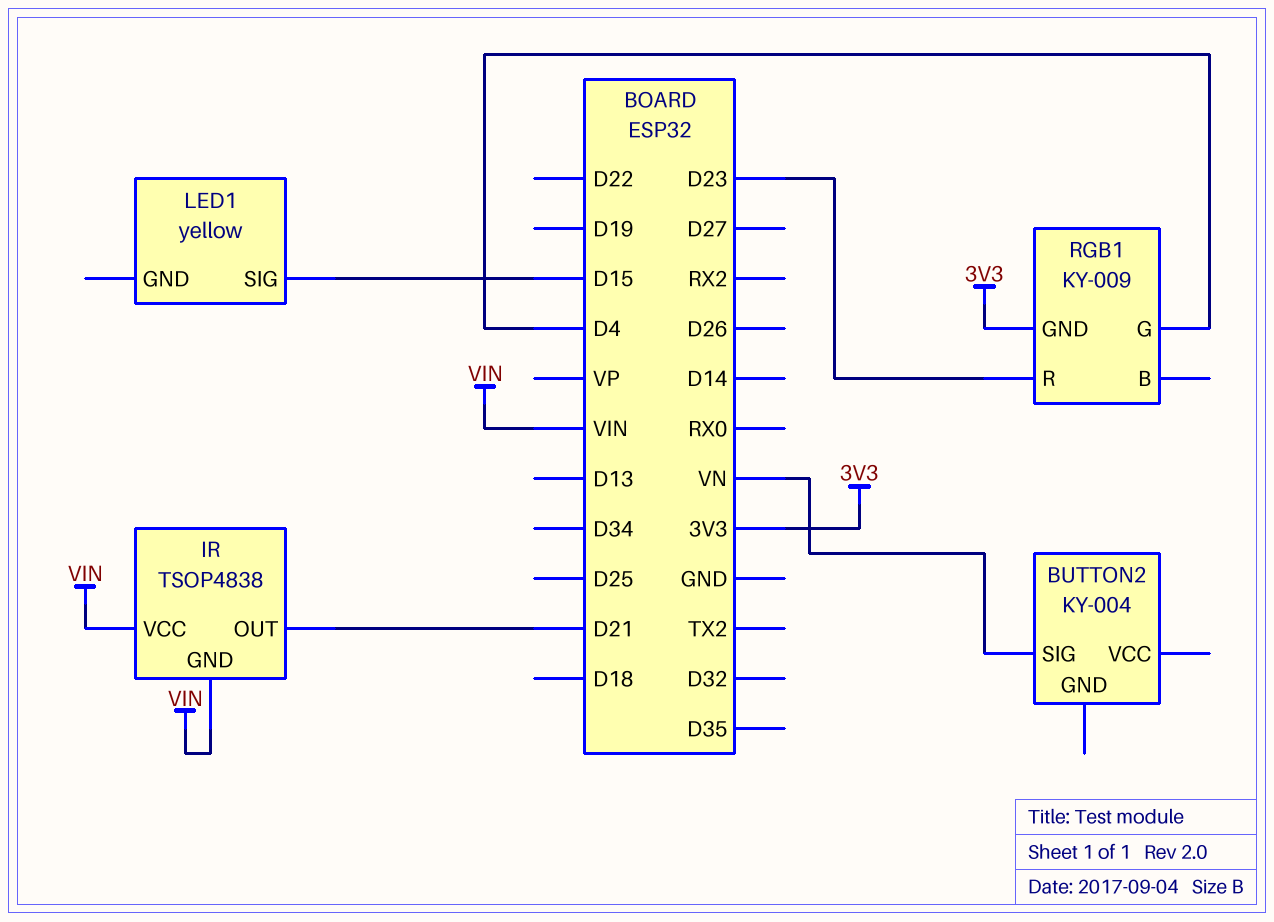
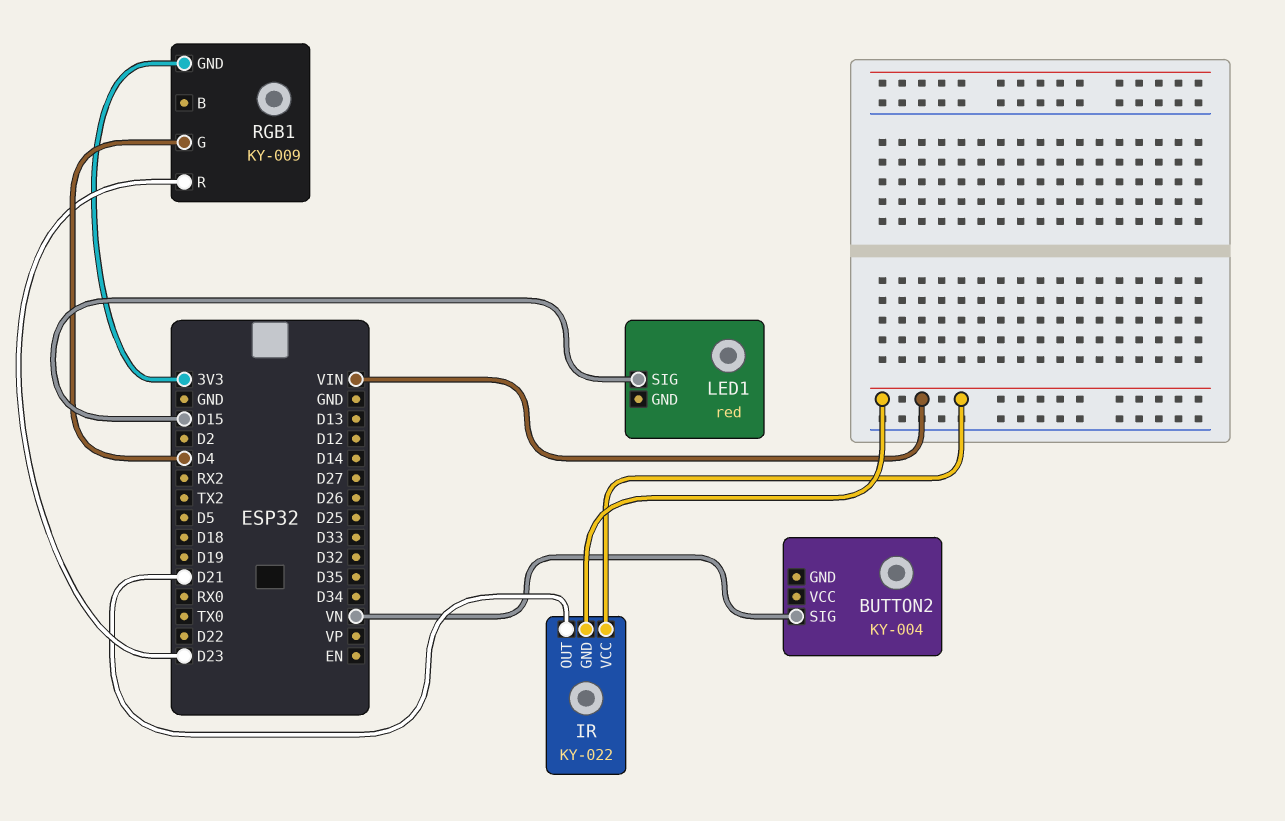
IR: TSOP4838 -> KY-022
LED1: yellow -> red

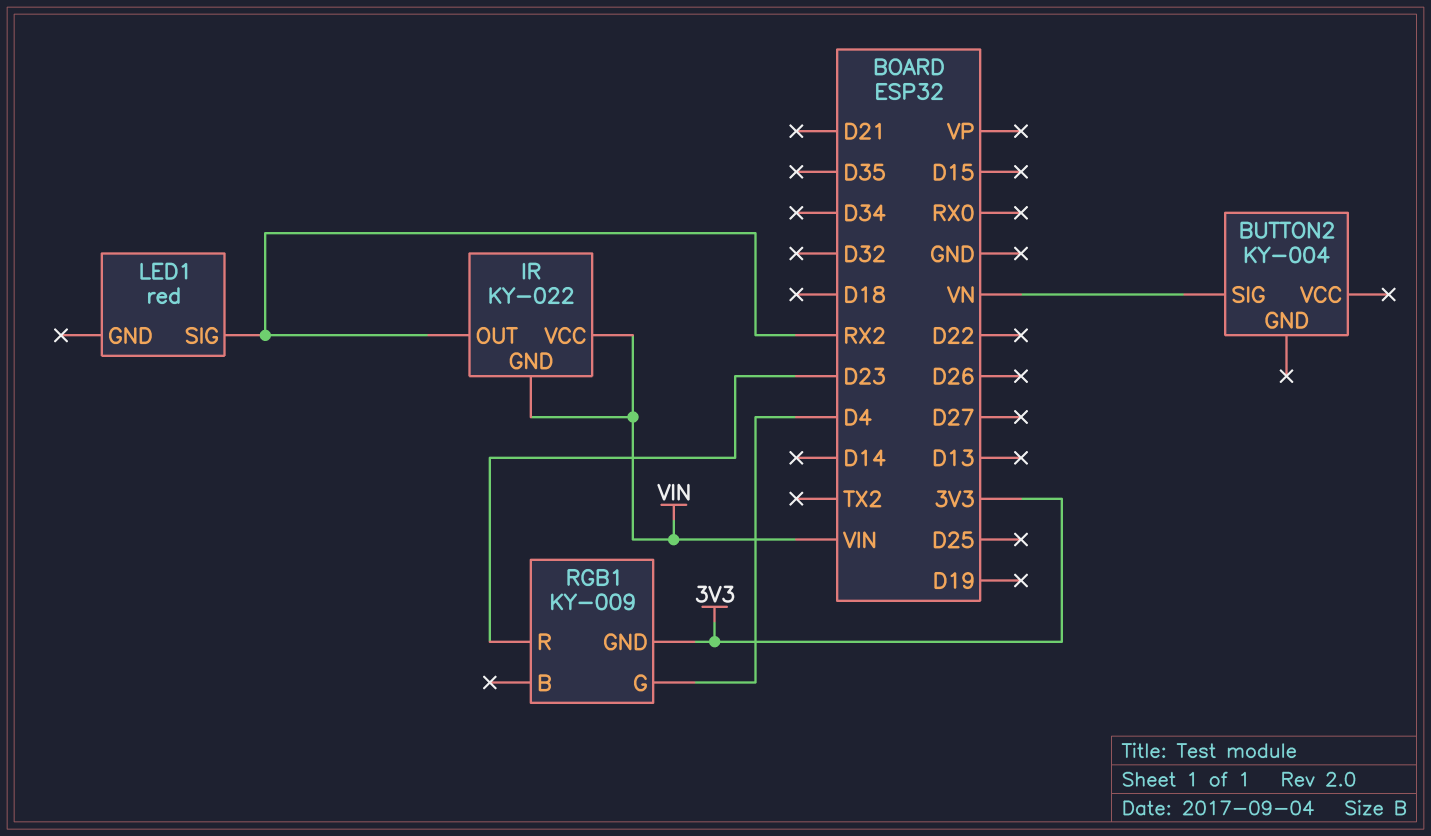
IR pin OUT: D21 -> RX2
LED1 pin SIG: D15 -> RX2

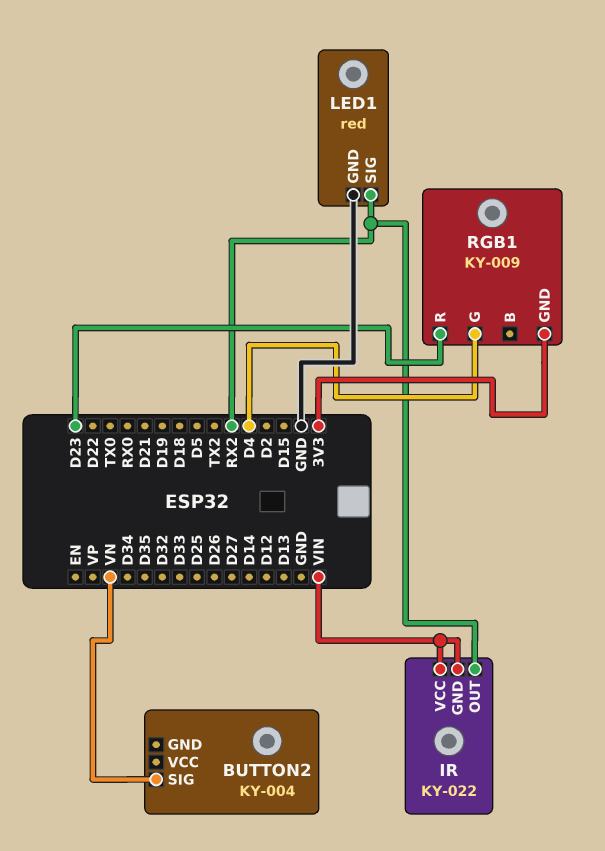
LED1 pin GND: none -> GND

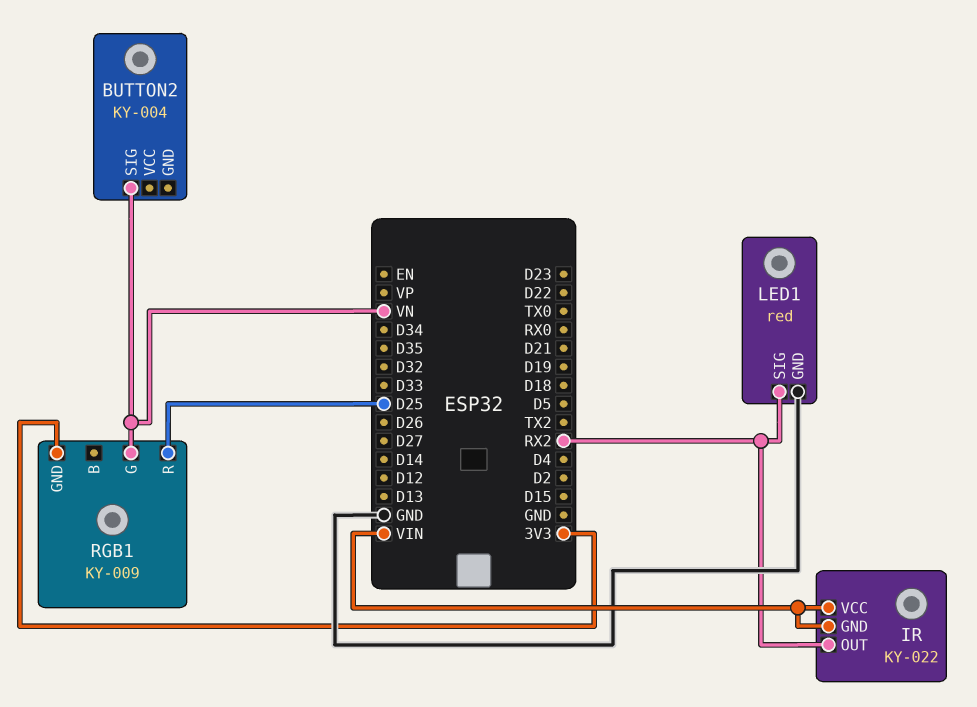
RGB1 pin G: D4 -> VN
RGB1 pin R: D23 -> D25

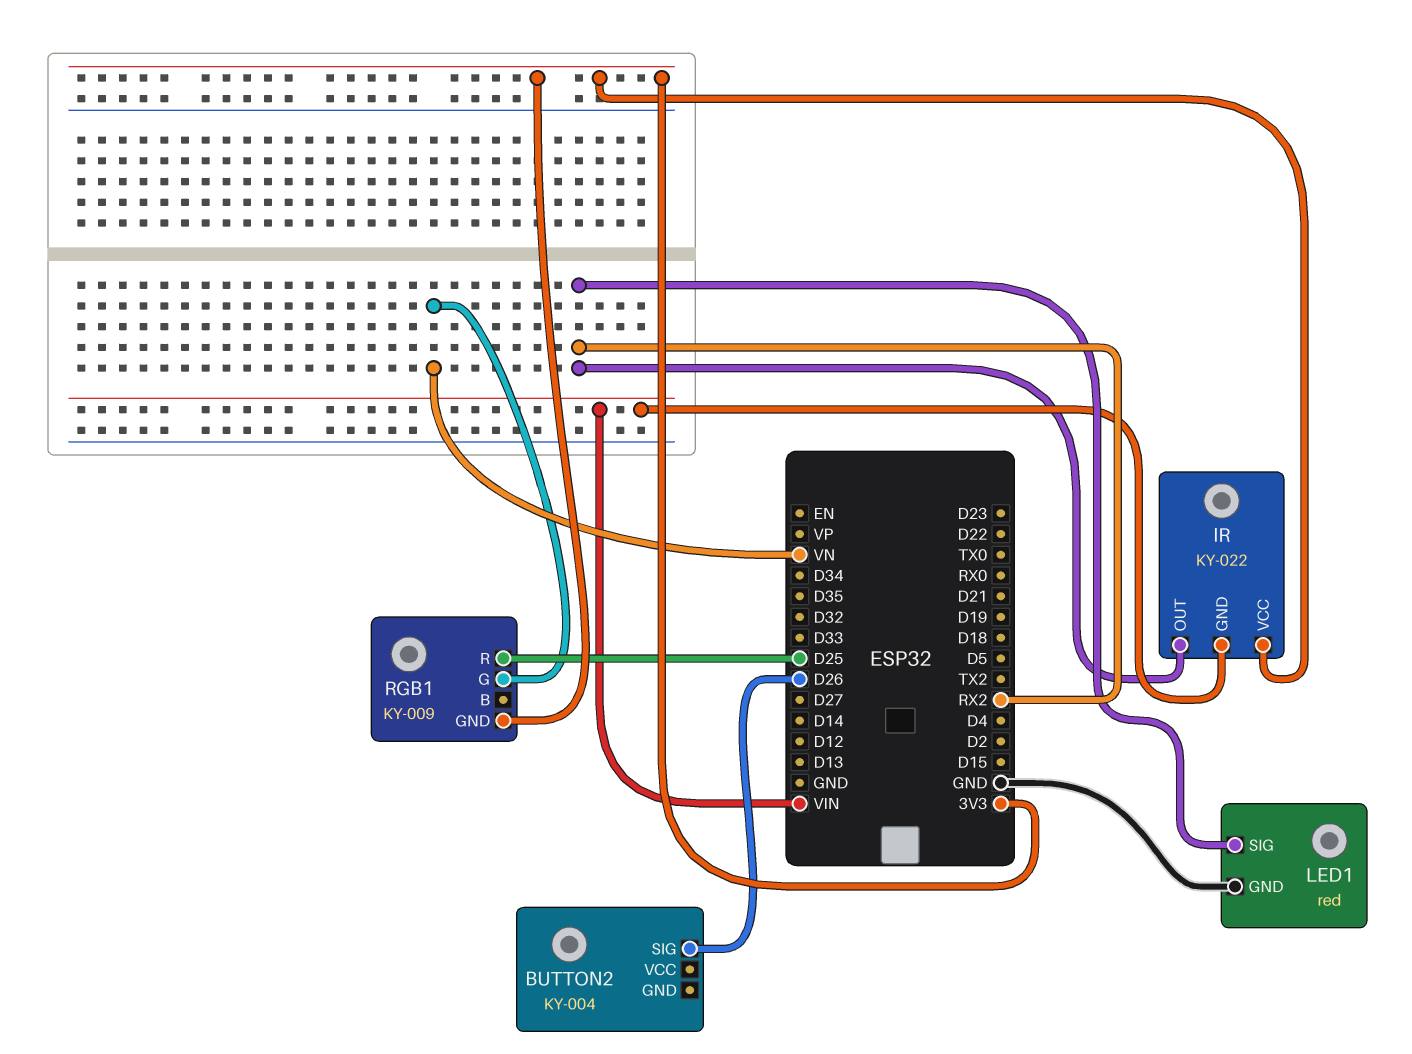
BUTTON2 pin SIG: VN -> D26
IR pin VCC: VIN -> 3V3

